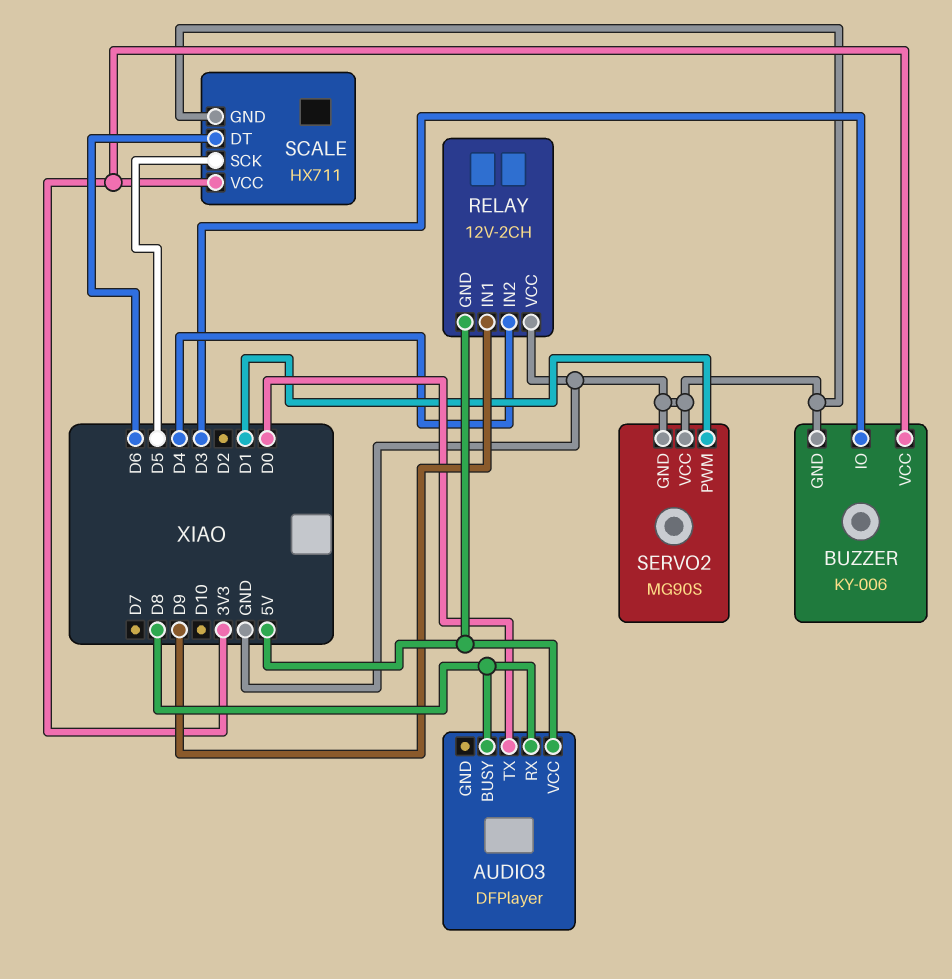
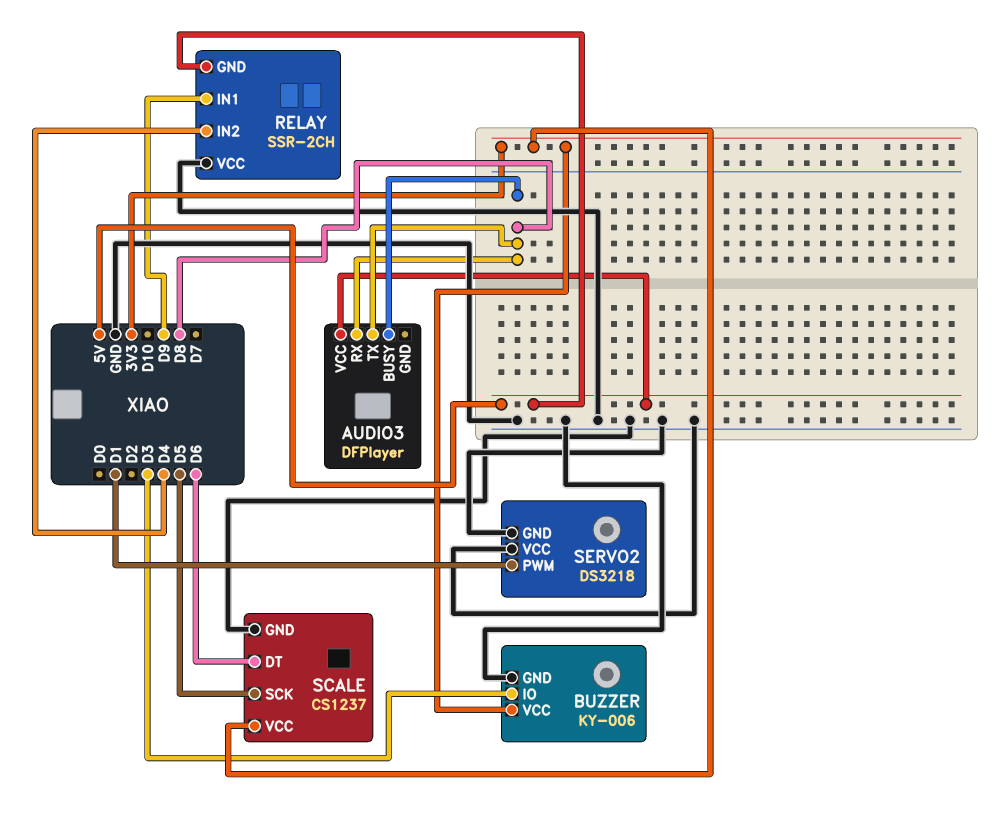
AUDIO3 pin TX: D0 -> D8
RELAY: 12V-2CH -> SSR-2CH
SCALE: HX711 -> CS1237
SERVO2: MG90S -> DS3218

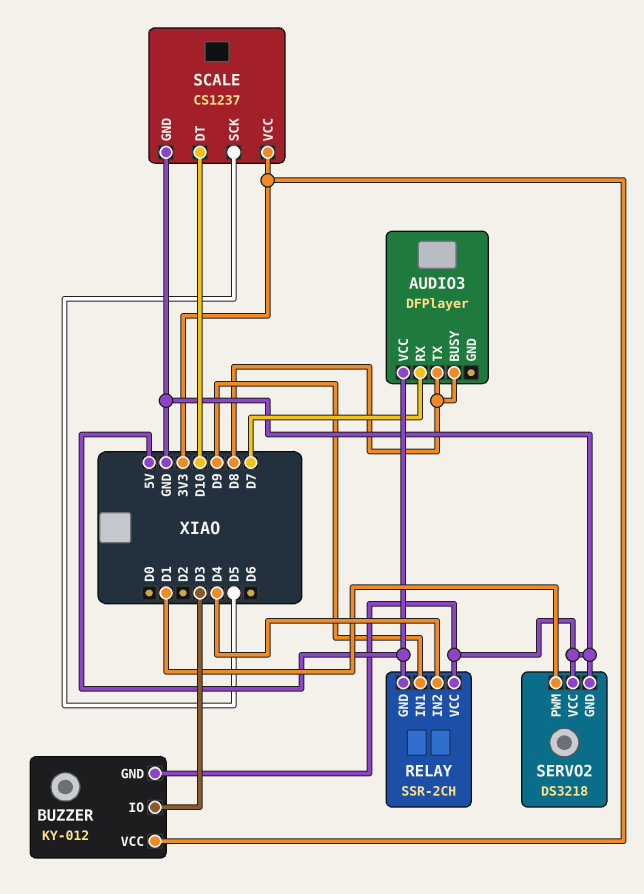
AUDIO3 pin RX: D8 -> D7
BUZZER: KY-006 -> KY-012
SCALE pin DT: D6 -> D10

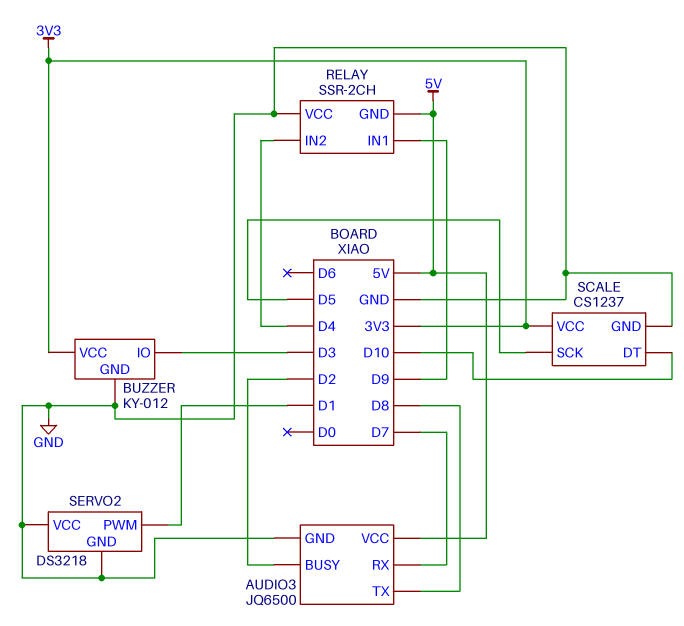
AUDIO3: DFPlayer -> JQ6500
AUDIO3 pin BUSY: D8 -> D2
AUDIO3 pin GND: none -> GND

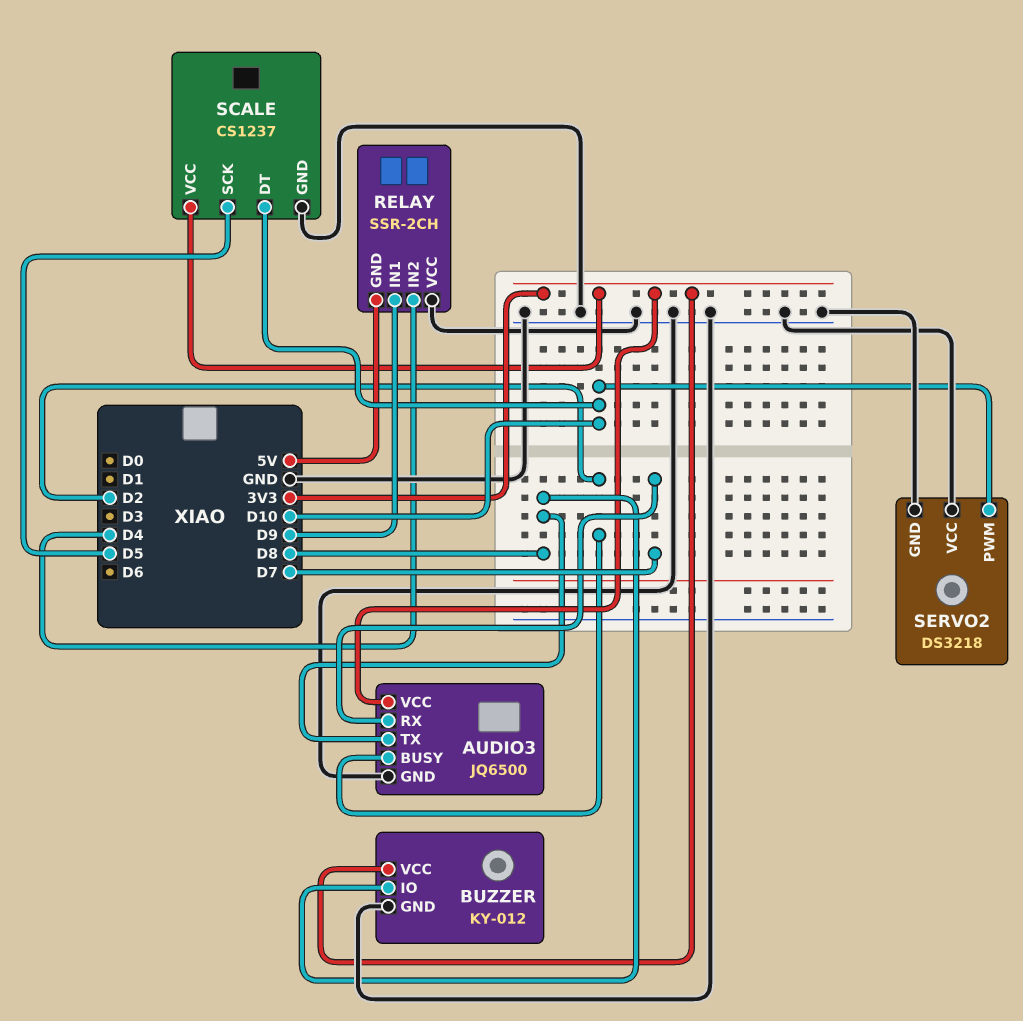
AUDIO3 pin VCC: 5V -> 3V3
BUZZER pin IO: D3 -> D8
SERVO2 pin PWM: D1 -> D10

